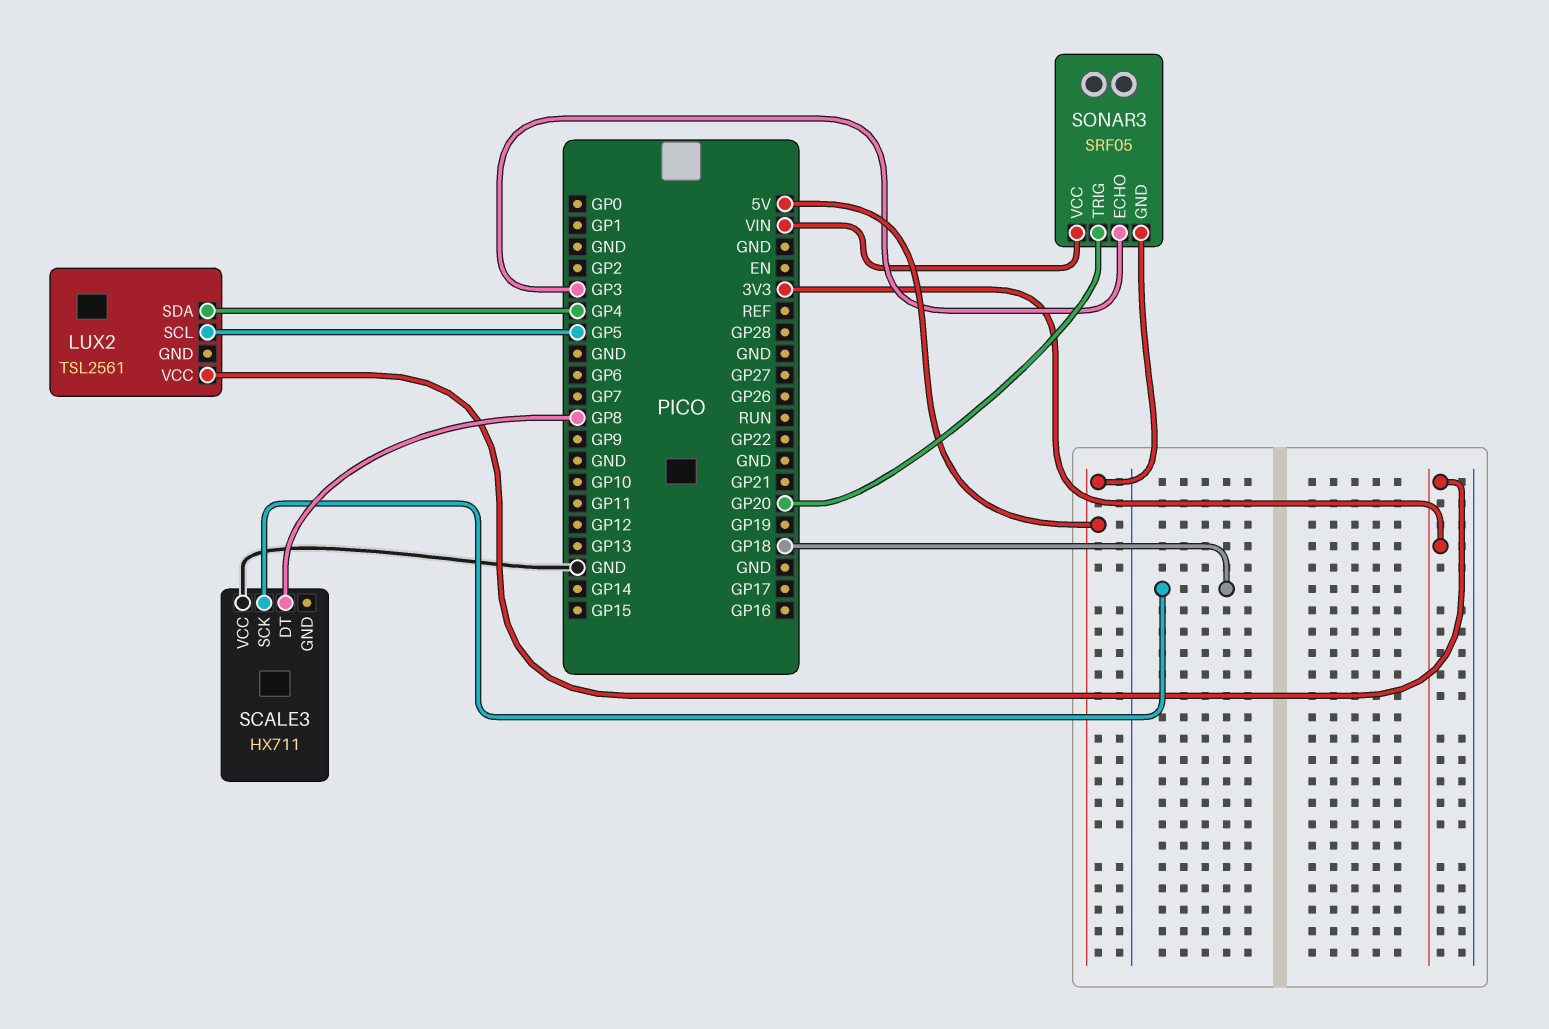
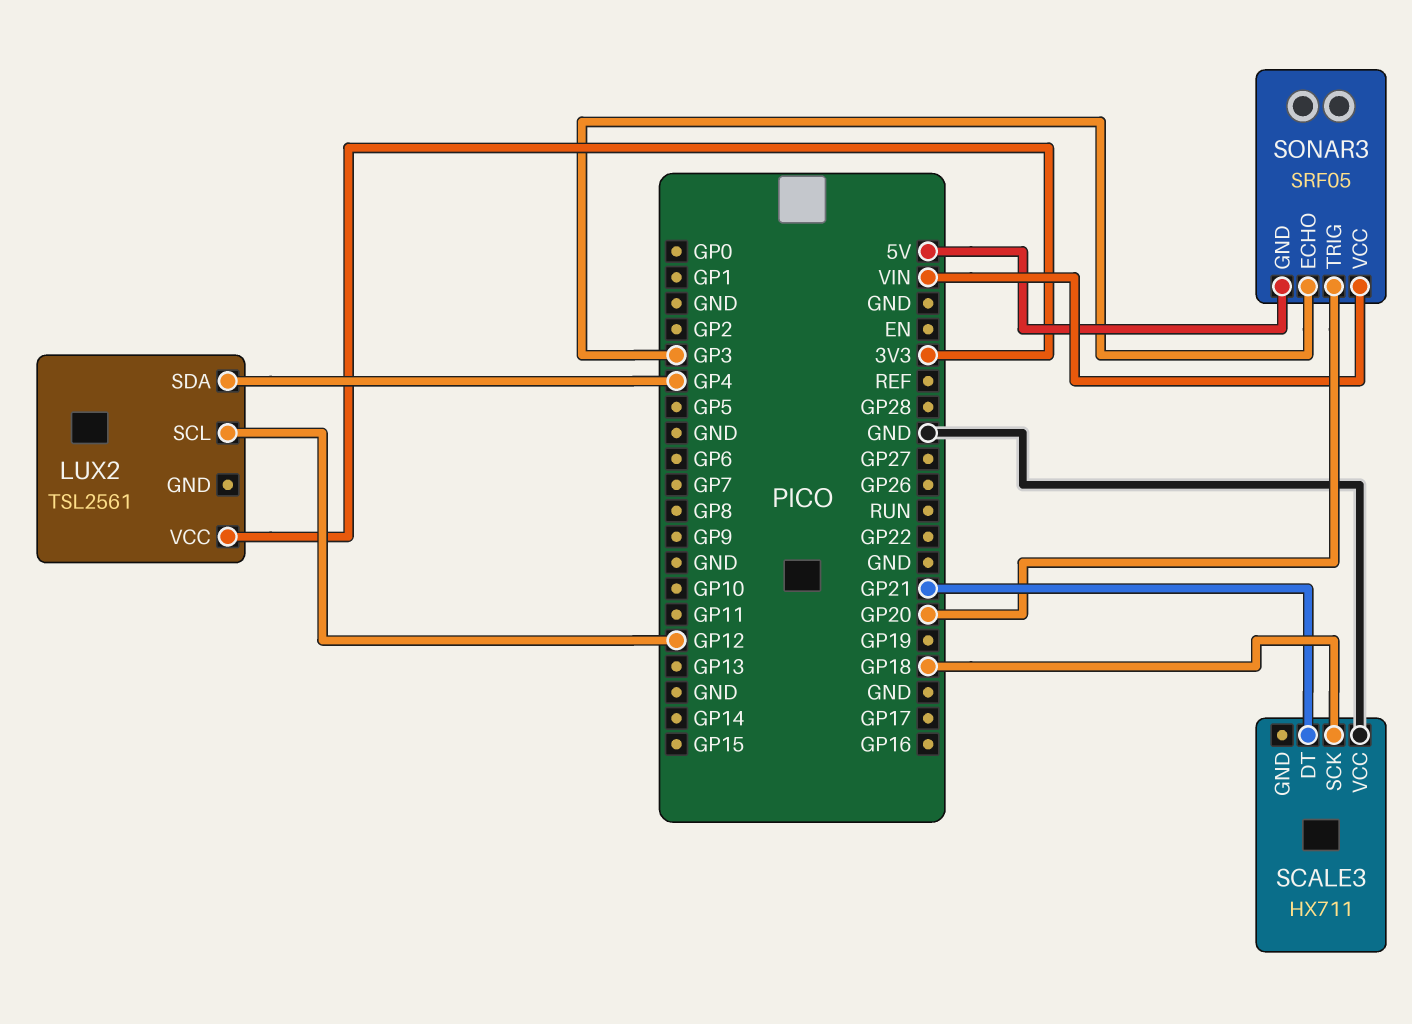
LUX2 pin SCL: GP5 -> GP12
SCALE3 pin DT: GP8 -> GP21

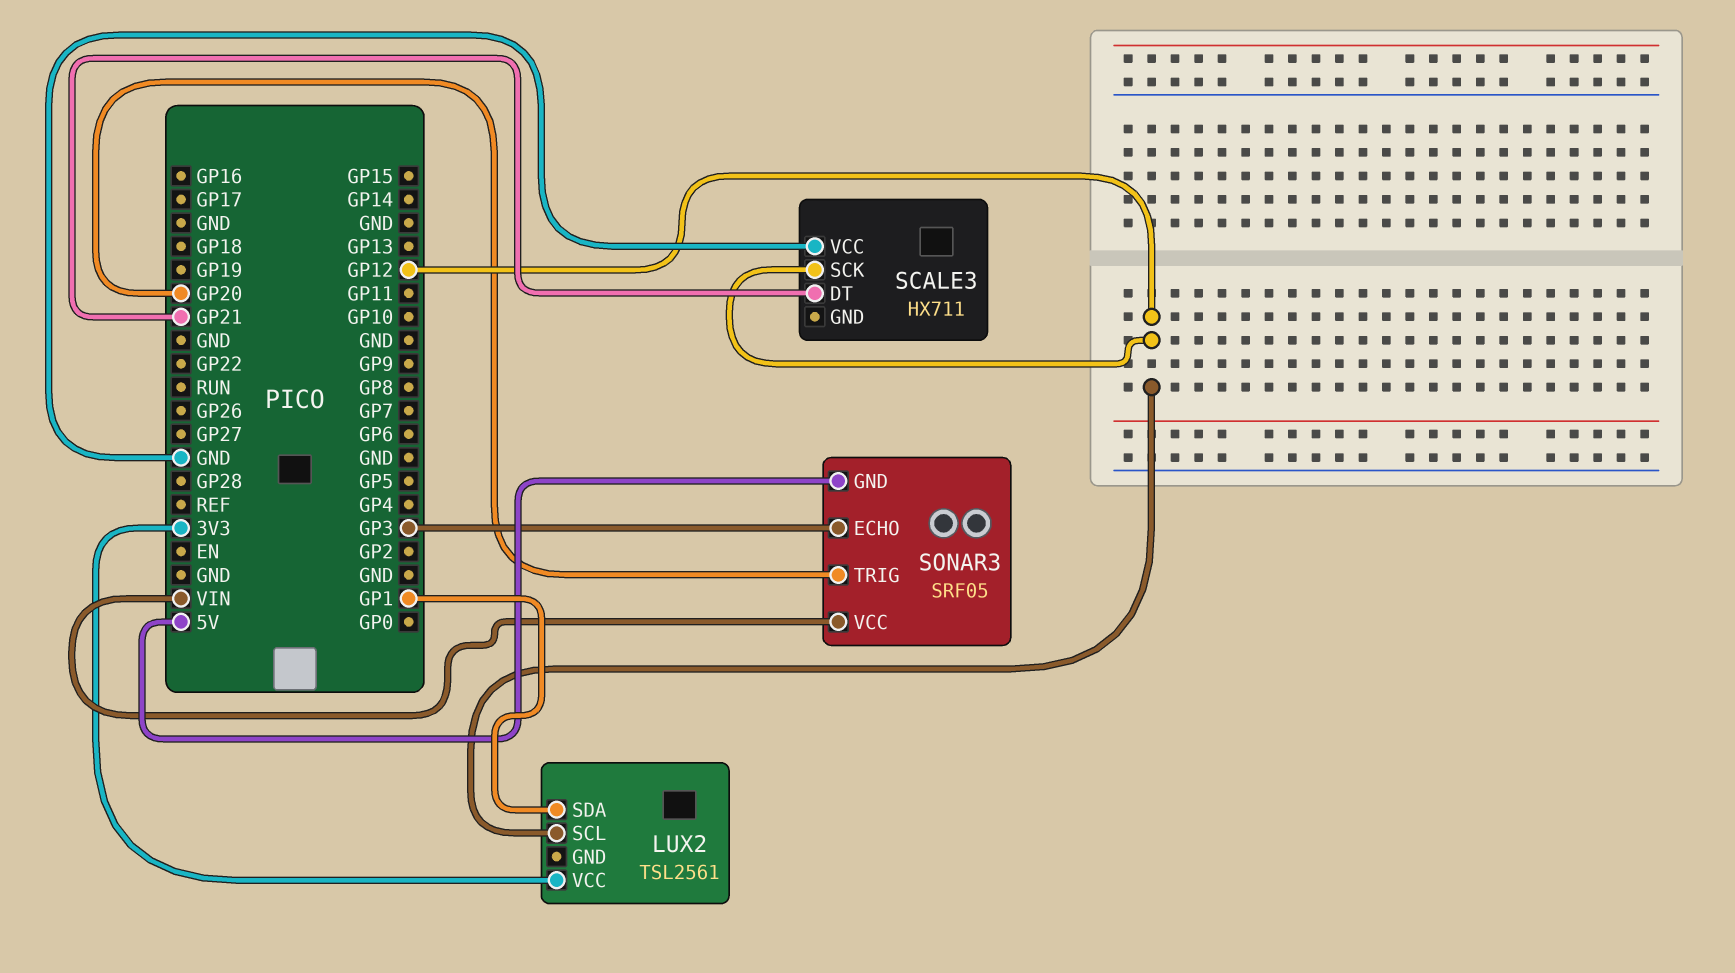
LUX2 pin SDA: GP4 -> GP1
SCALE3 pin SCK: GP18 -> GP12

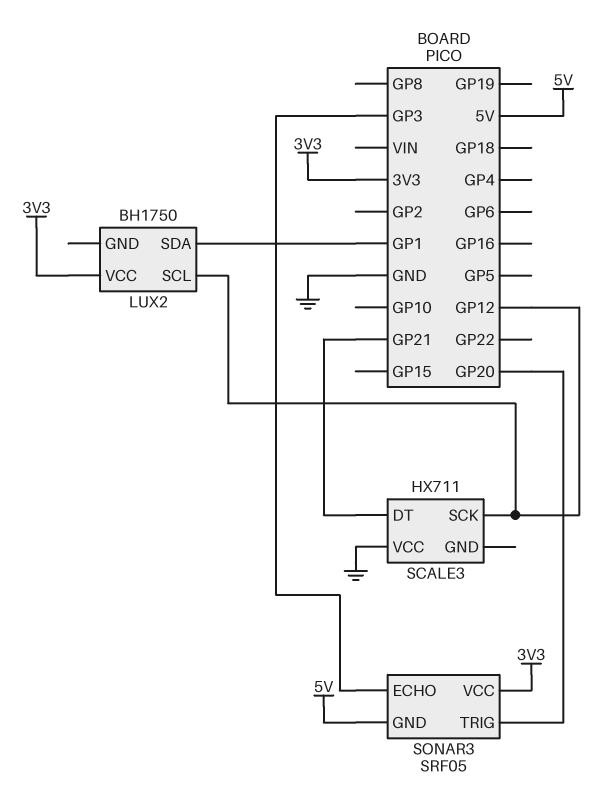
LUX2: TSL2561 -> BH1750
SONAR3 pin VCC: VIN -> 3V3

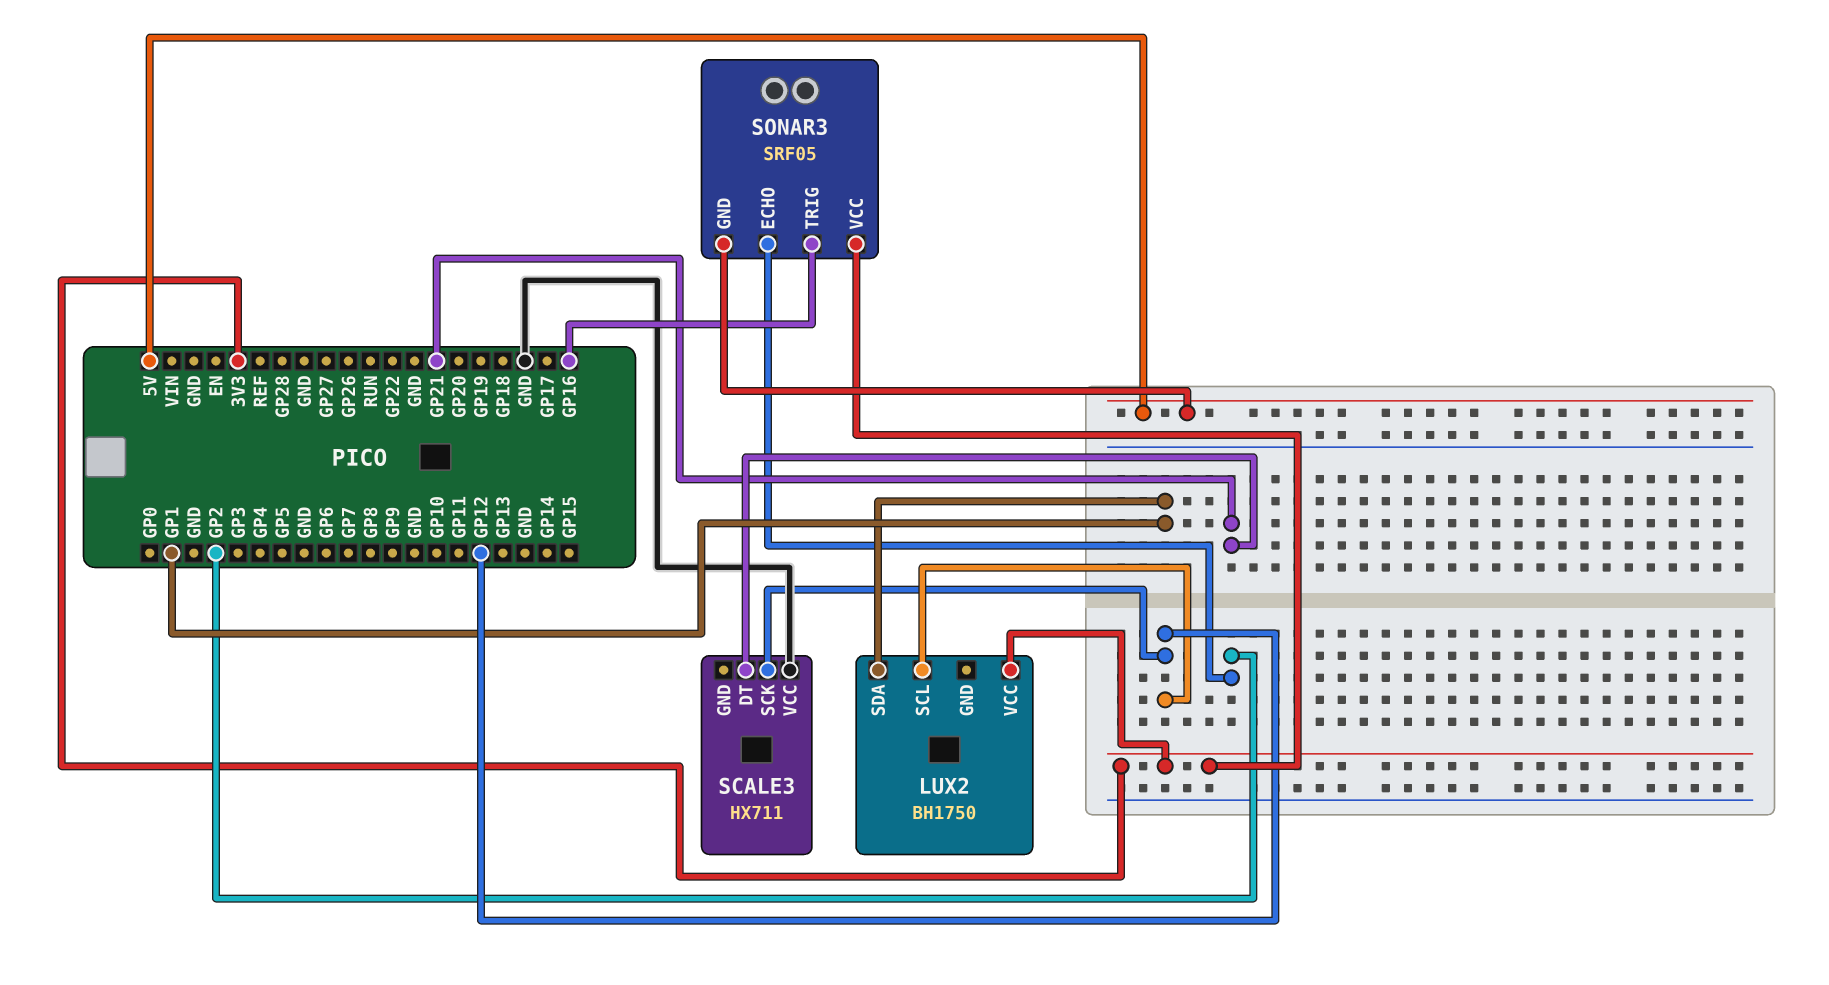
SONAR3 pin ECHO: GP3 -> GP2
SONAR3 pin TRIG: GP20 -> GP16

